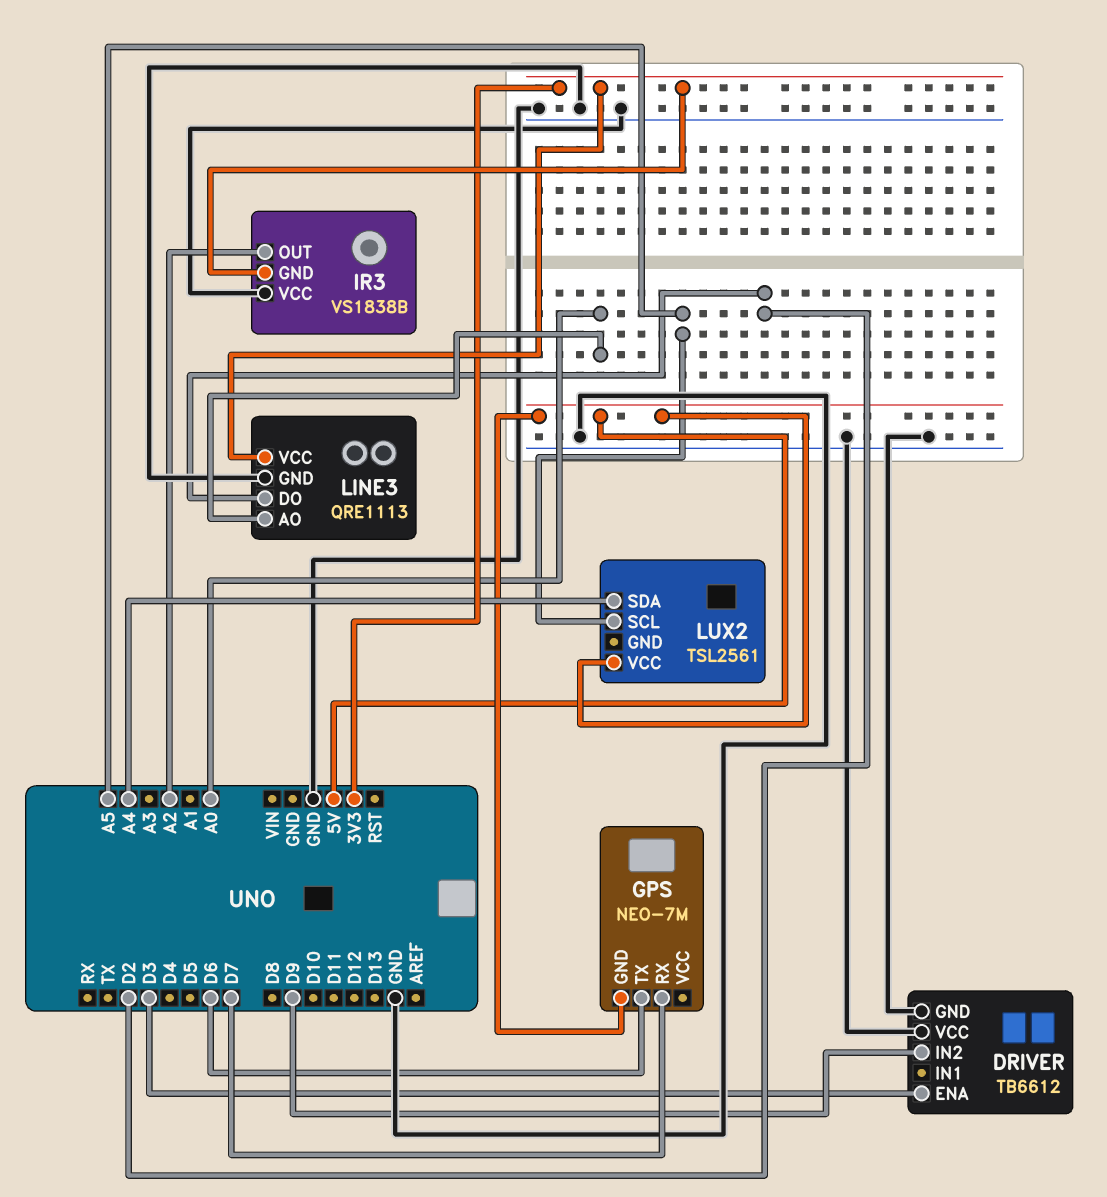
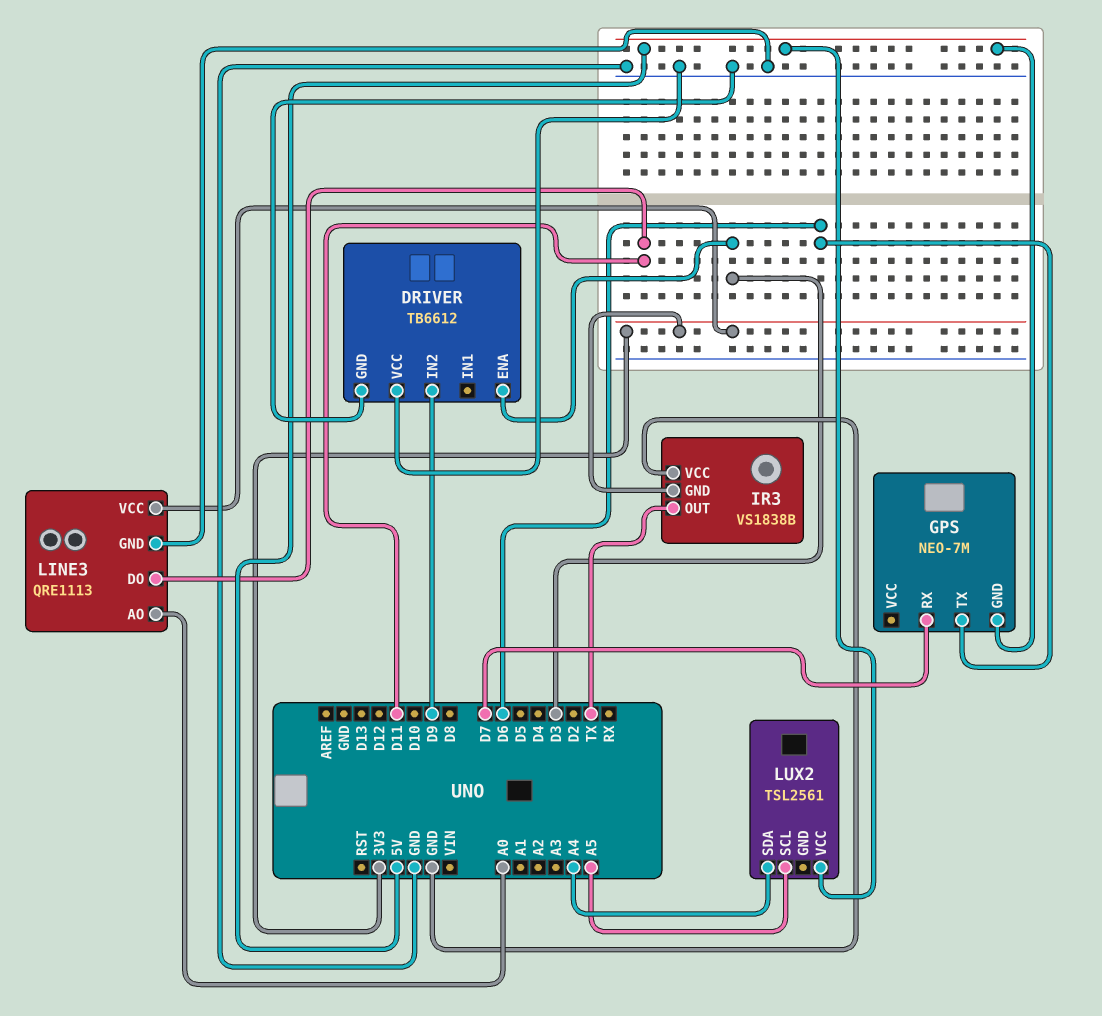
IR3 pin OUT: A2 -> TX
LINE3 pin DO: D2 -> D11

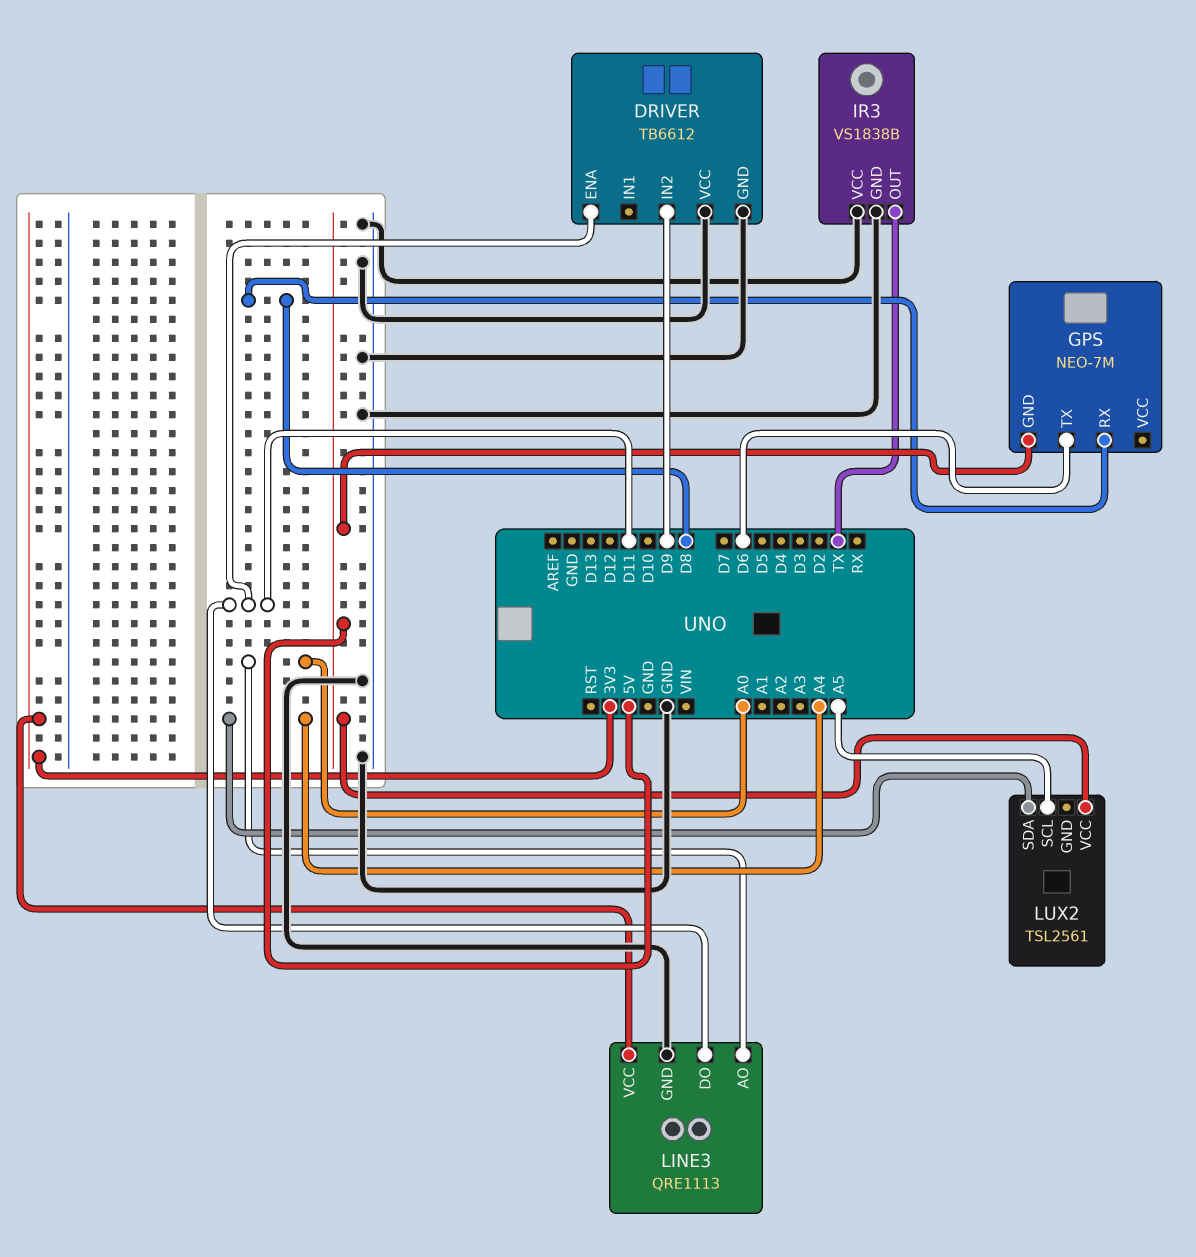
DRIVER pin ENA: D3 -> D11
GPS pin RX: D7 -> D8
IR3 pin GND: 3V3 -> GND

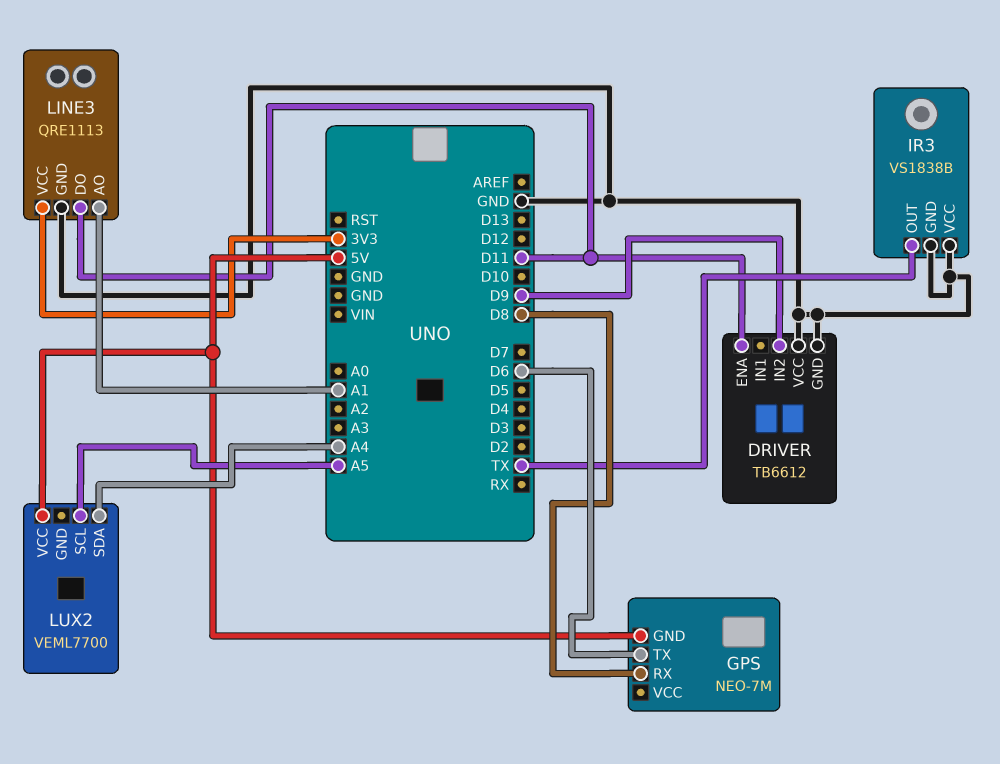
LINE3 pin AO: A0 -> A1
LUX2: TSL2561 -> VEML7700

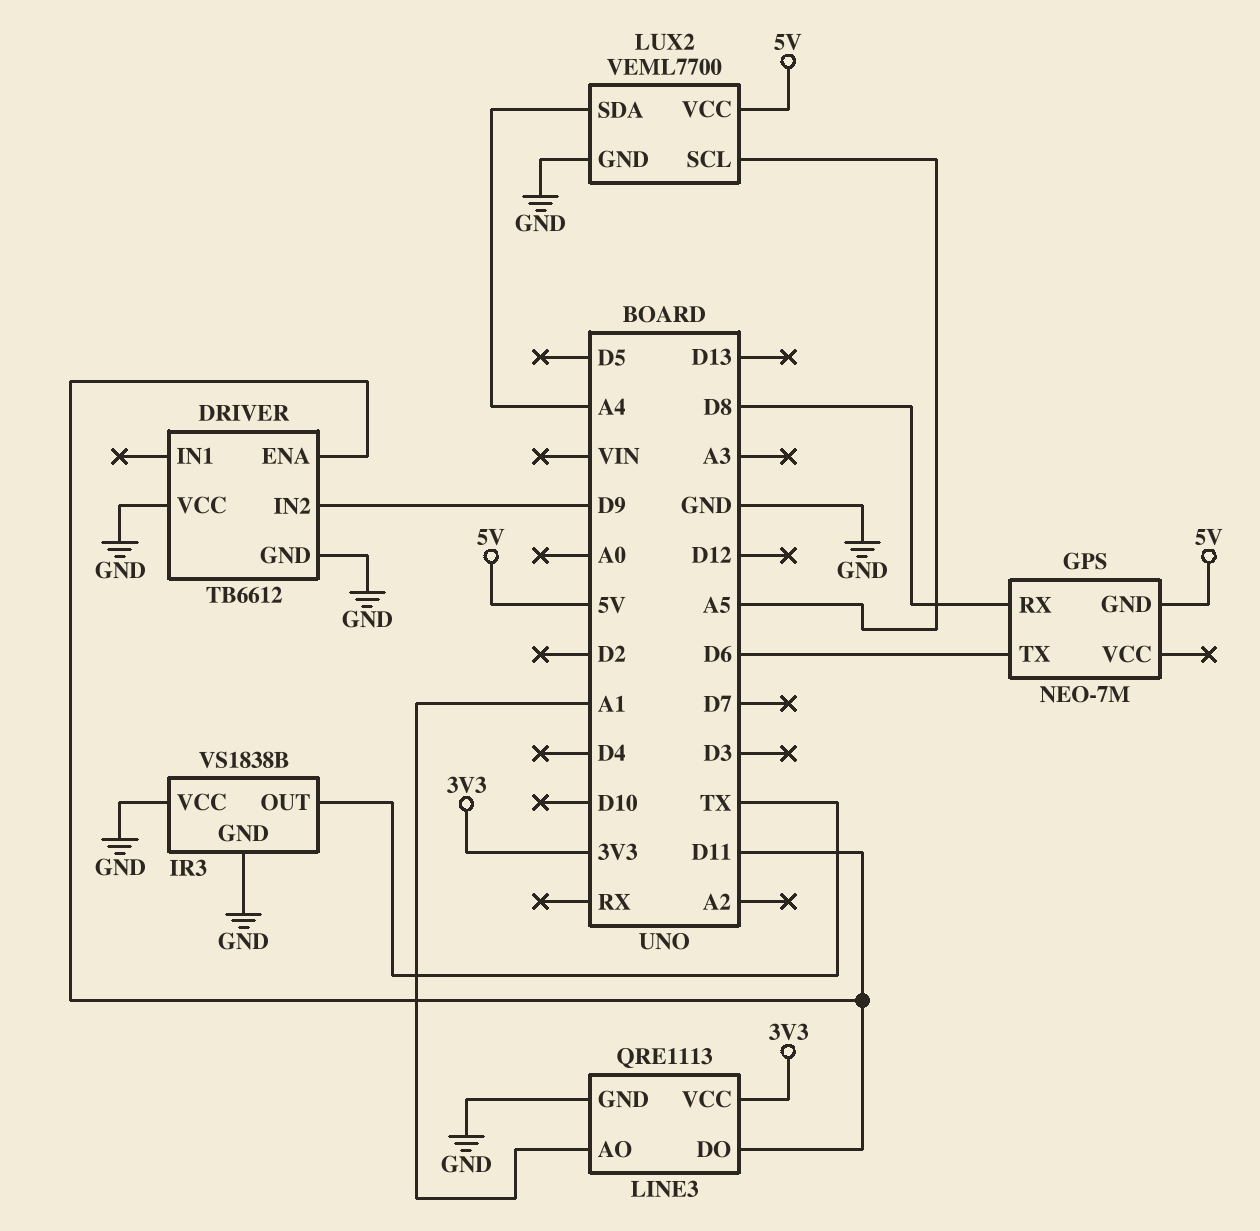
LUX2 pin GND: none -> GND

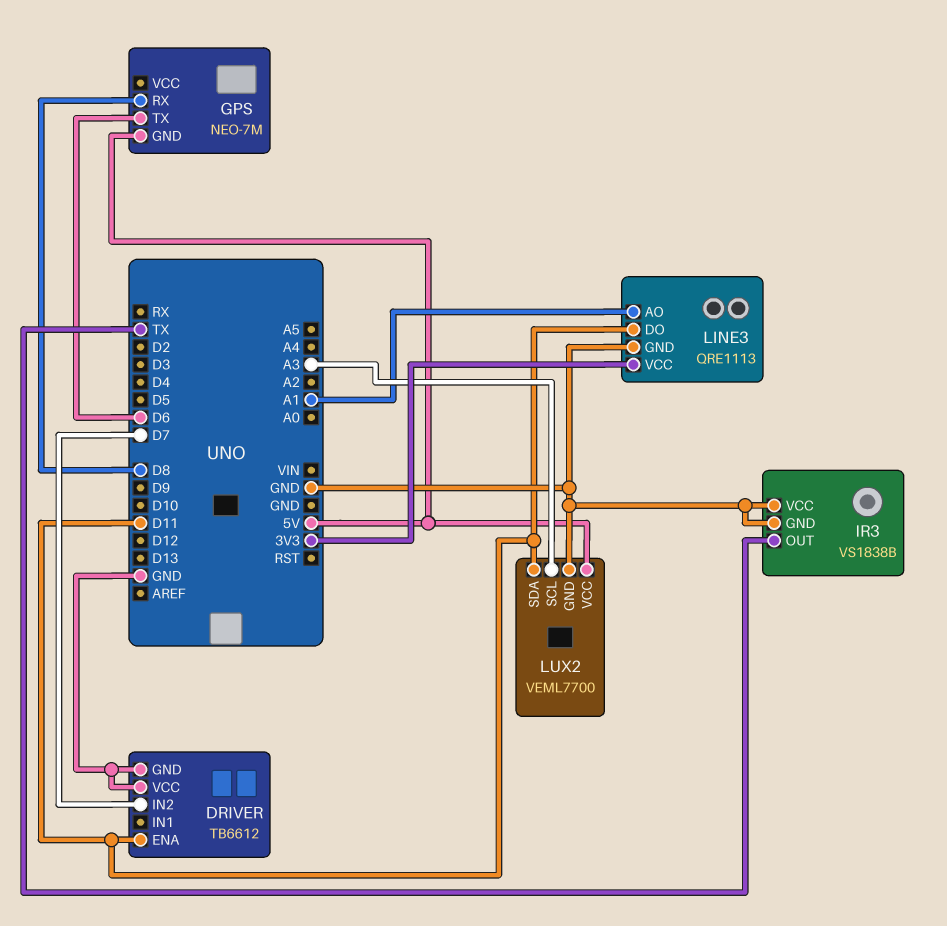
DRIVER pin IN2: D9 -> D7
LUX2 pin SCL: A5 -> A3
LUX2 pin SDA: A4 -> D11

